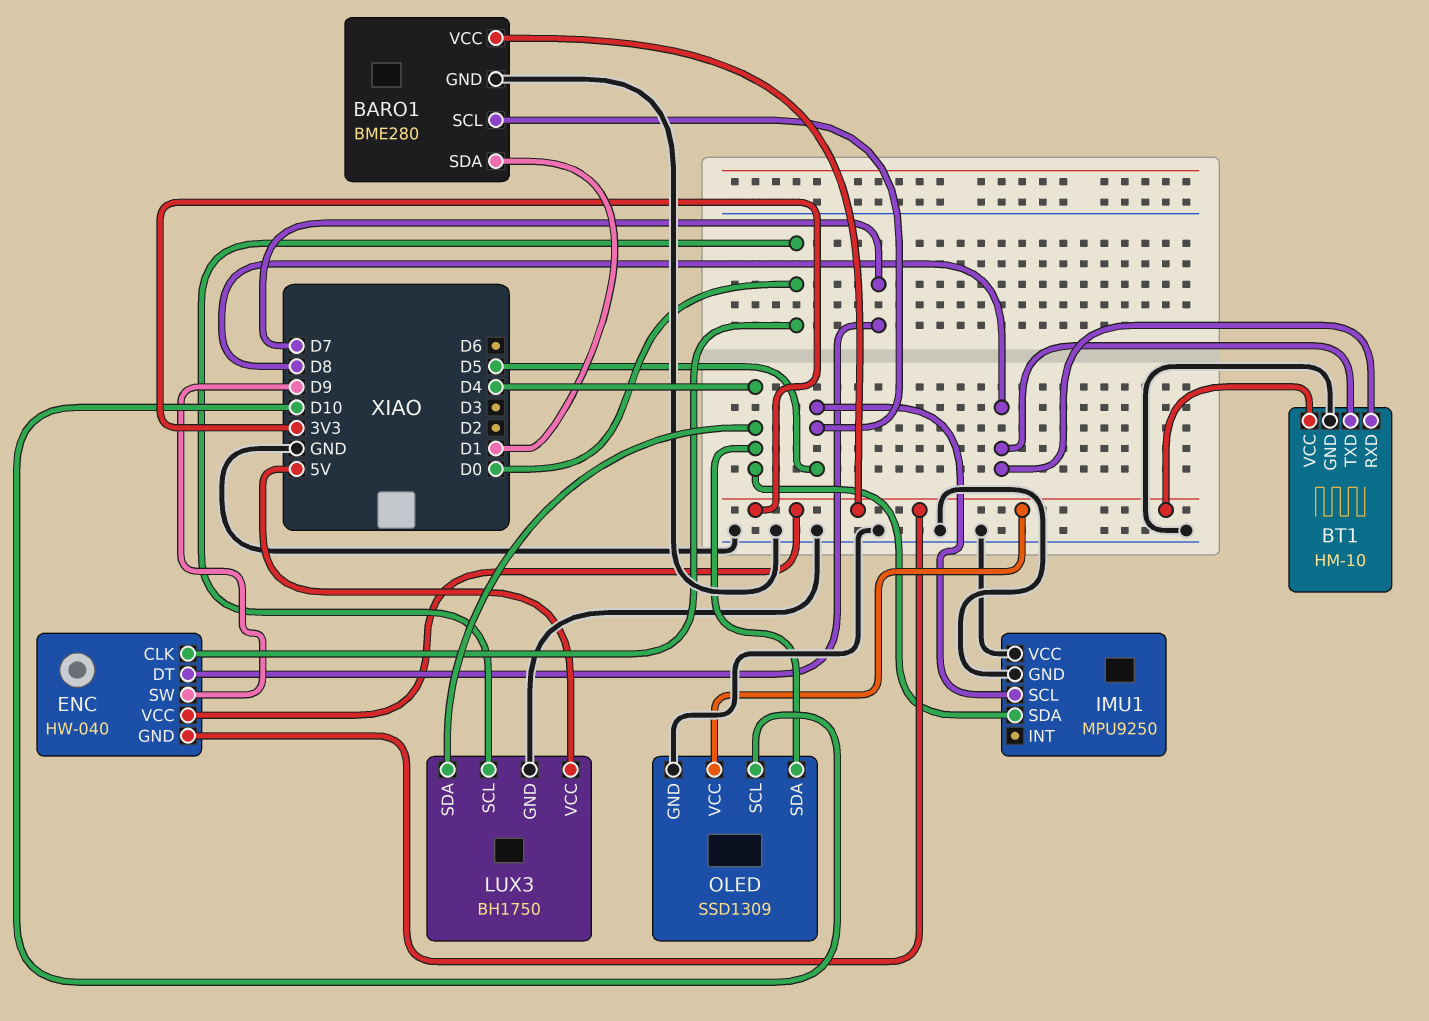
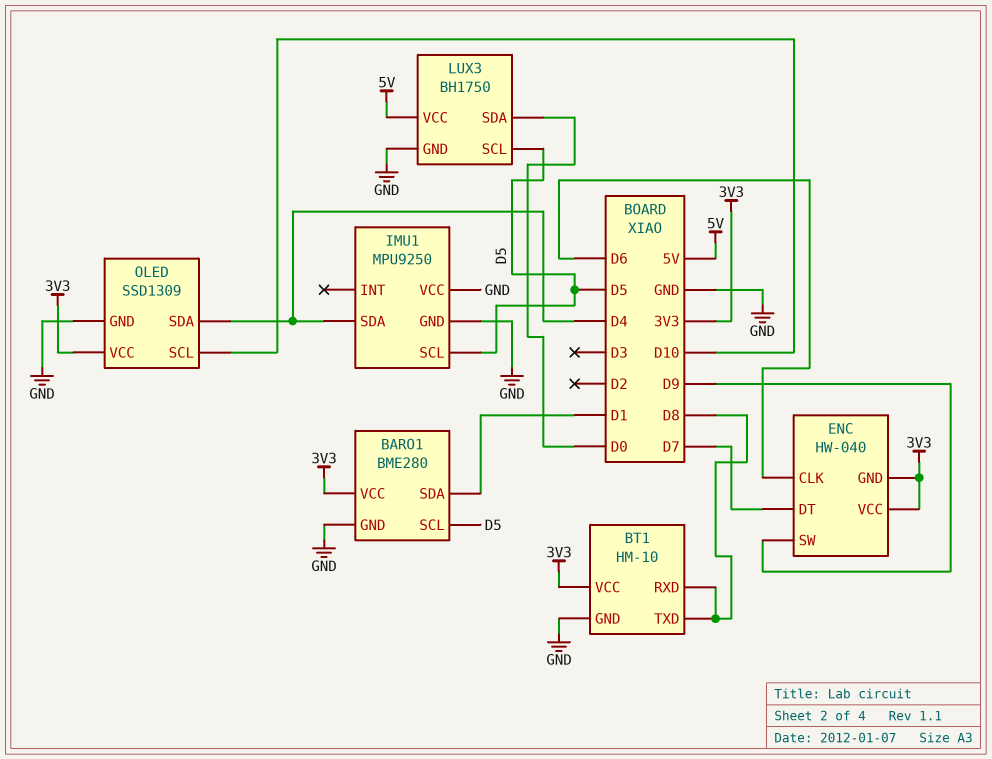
ENC pin CLK: D0 -> D6
LUX3 pin SCL: D0 -> D5
LUX3 pin SDA: D4 -> D0

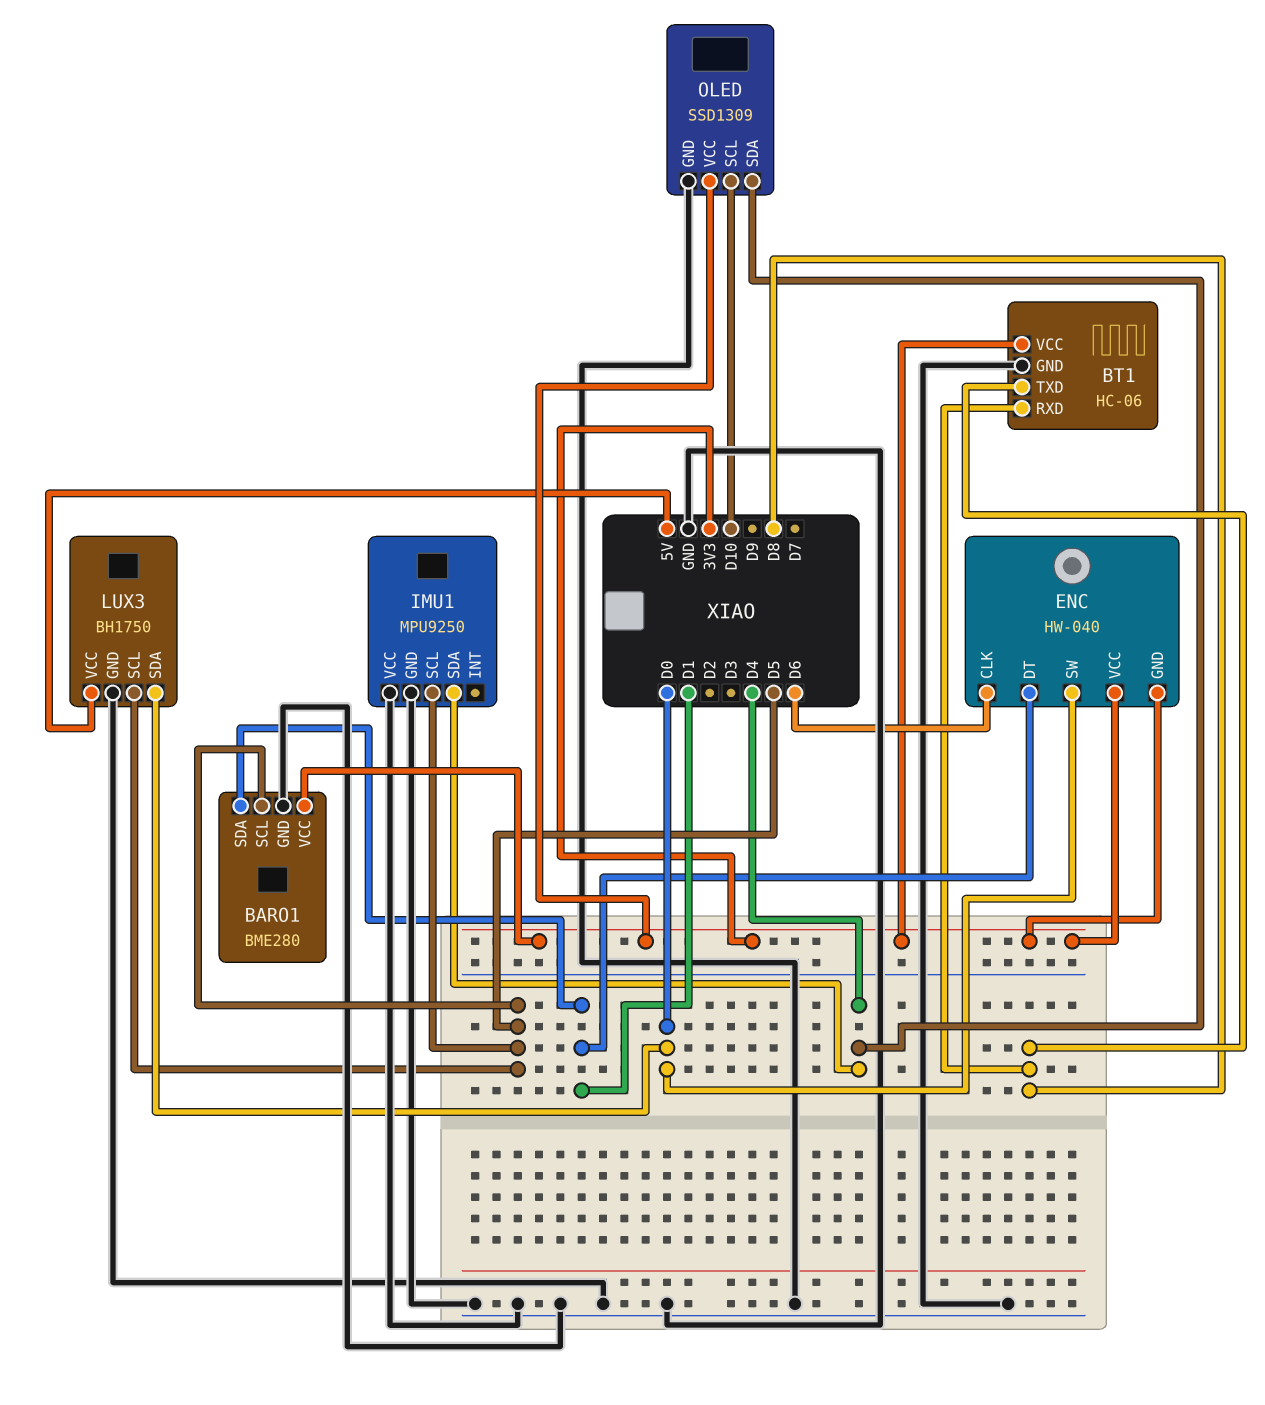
BT1: HM-10 -> HC-06
ENC pin DT: D7 -> D1
ENC pin SW: D9 -> D0

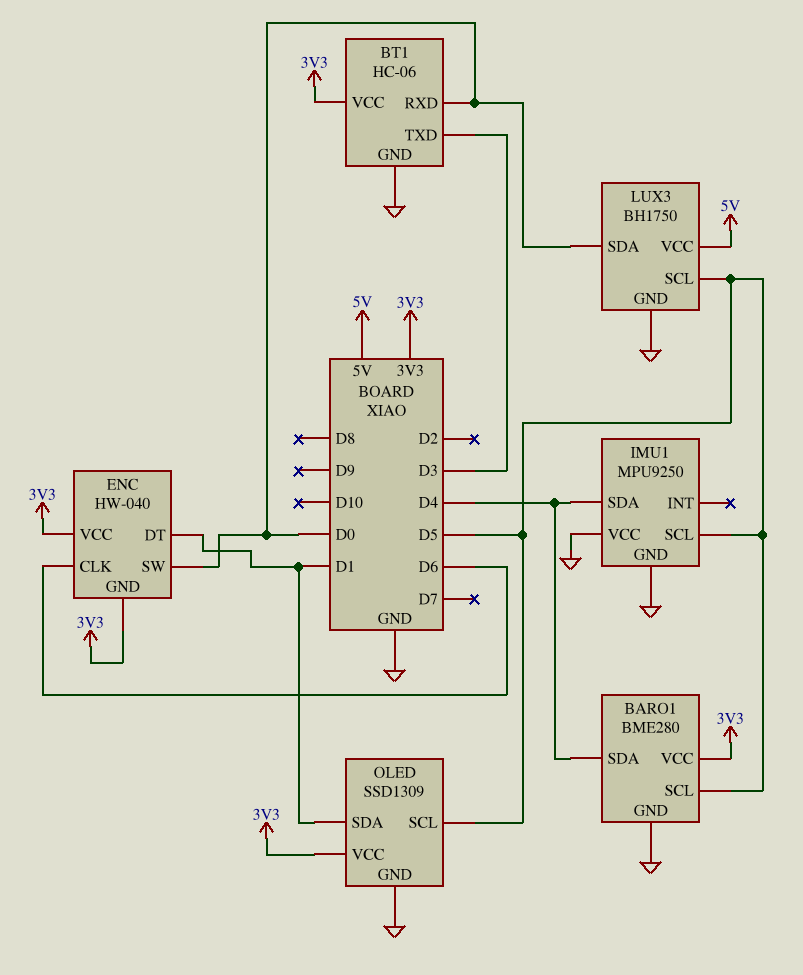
BARO1 pin SDA: D1 -> D4
BT1 pin RXD: D8 -> D0
BT1 pin TXD: D8 -> D3
OLED pin SCL: D10 -> D5
OLED pin SDA: D4 -> D1

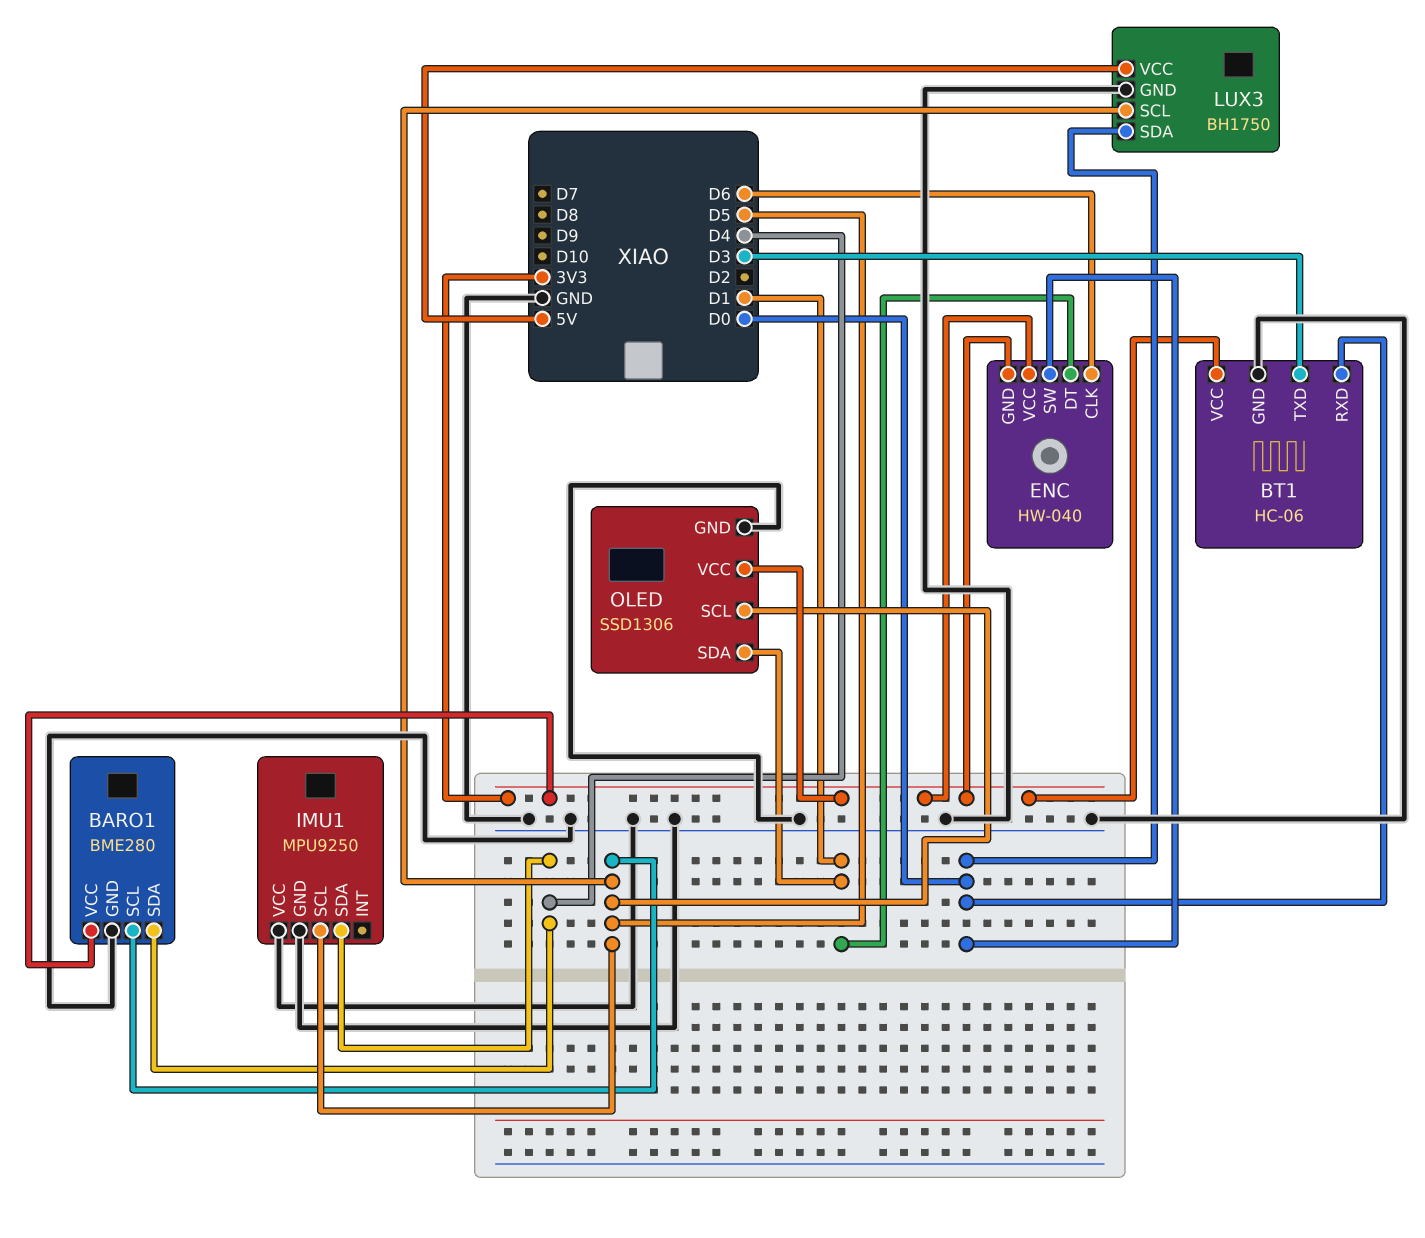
OLED: SSD1309 -> SSD1306

